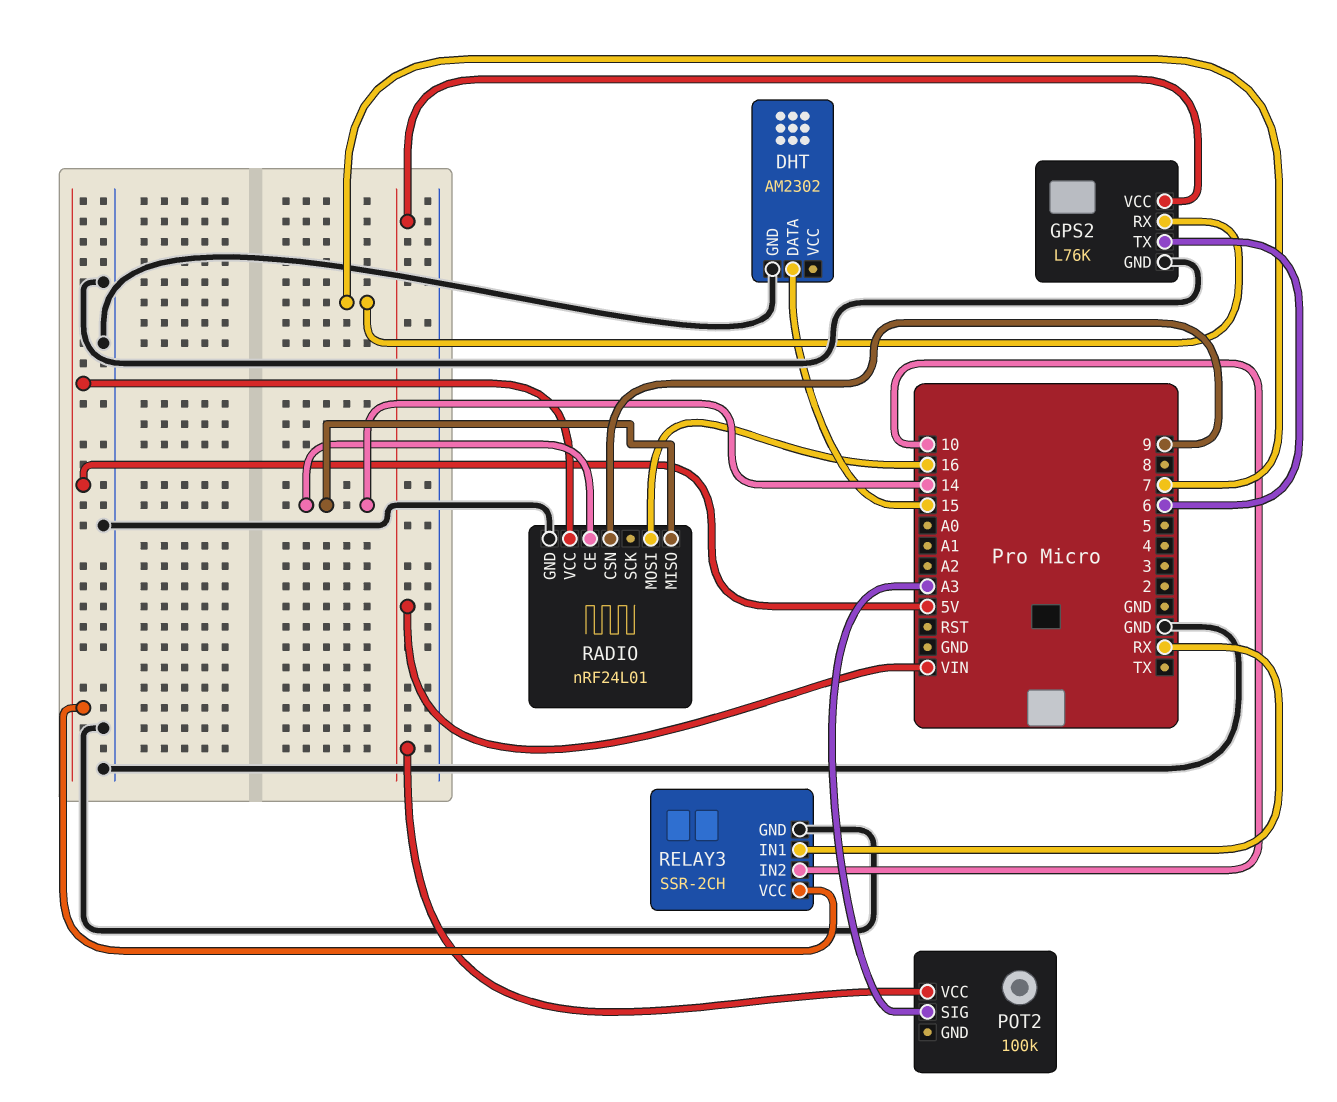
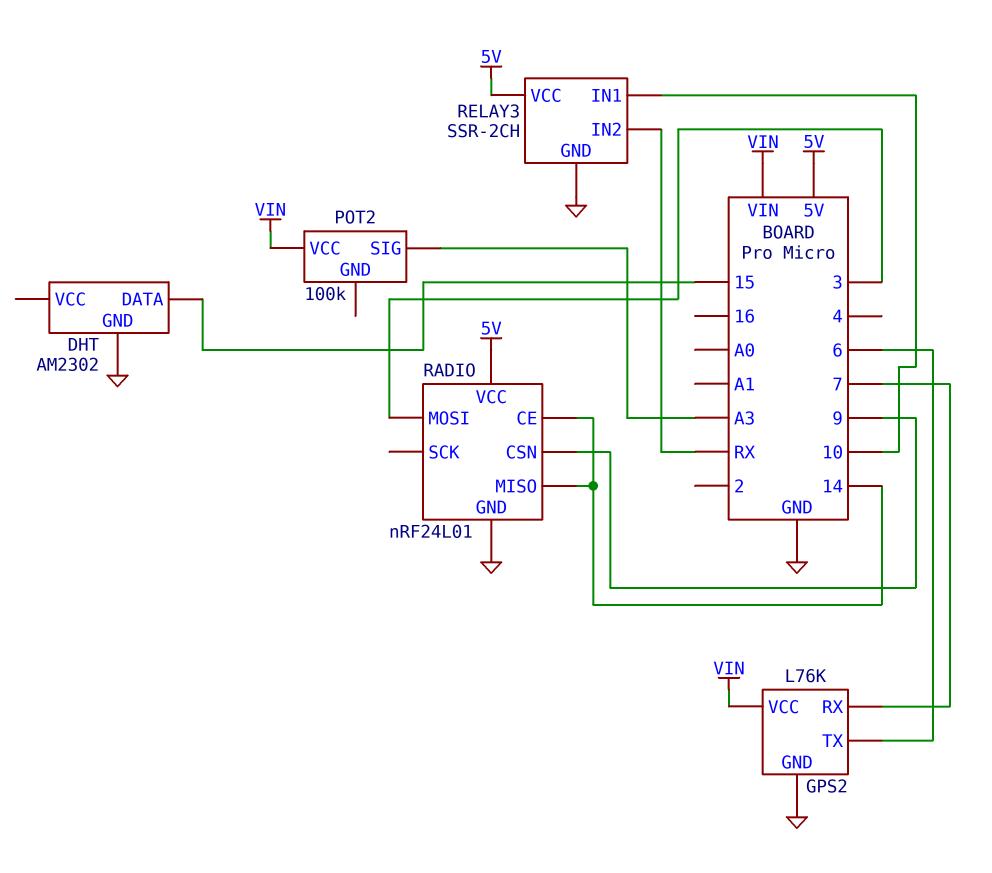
RADIO pin MOSI: 16 -> 3
RELAY3 pin IN1: RX -> 10
RELAY3 pin IN2: 10 -> RX

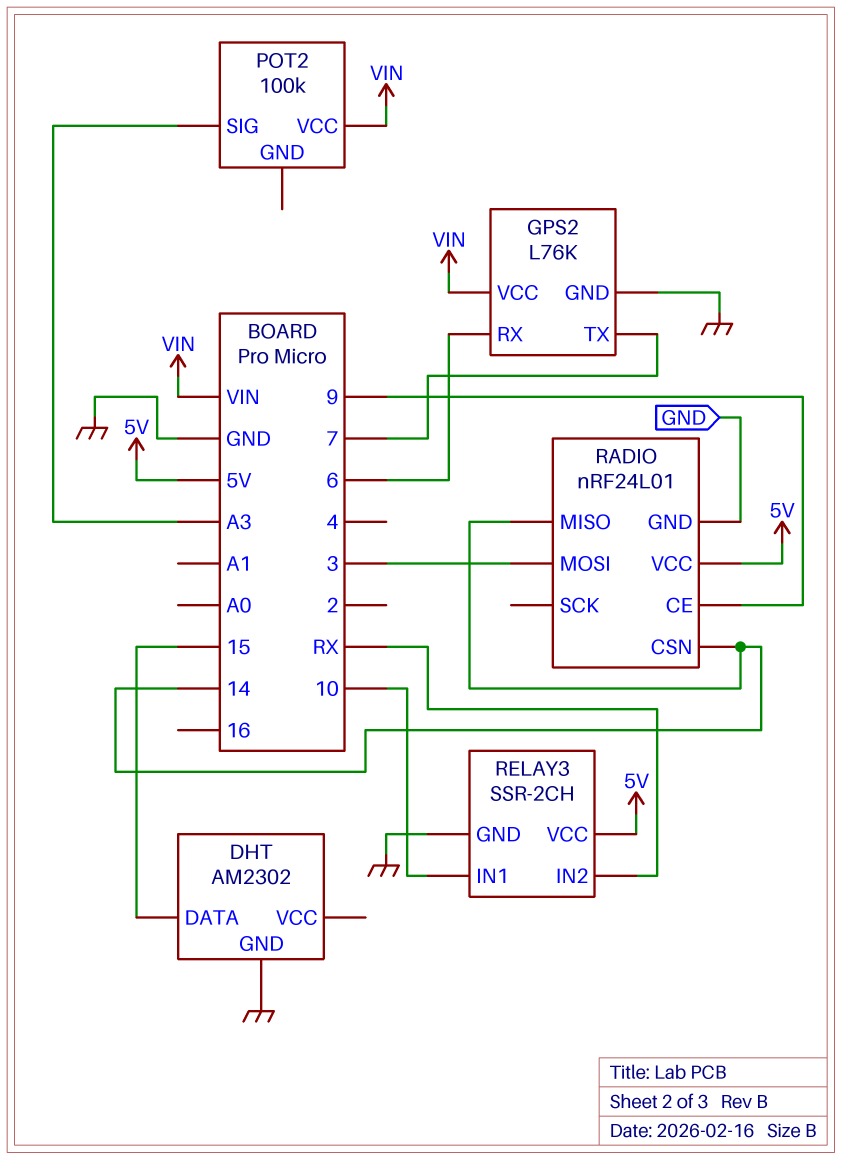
GPS2 pin RX: 7 -> 6
GPS2 pin TX: 6 -> 7
RADIO pin CE: 14 -> 9
RADIO pin CSN: 9 -> 14

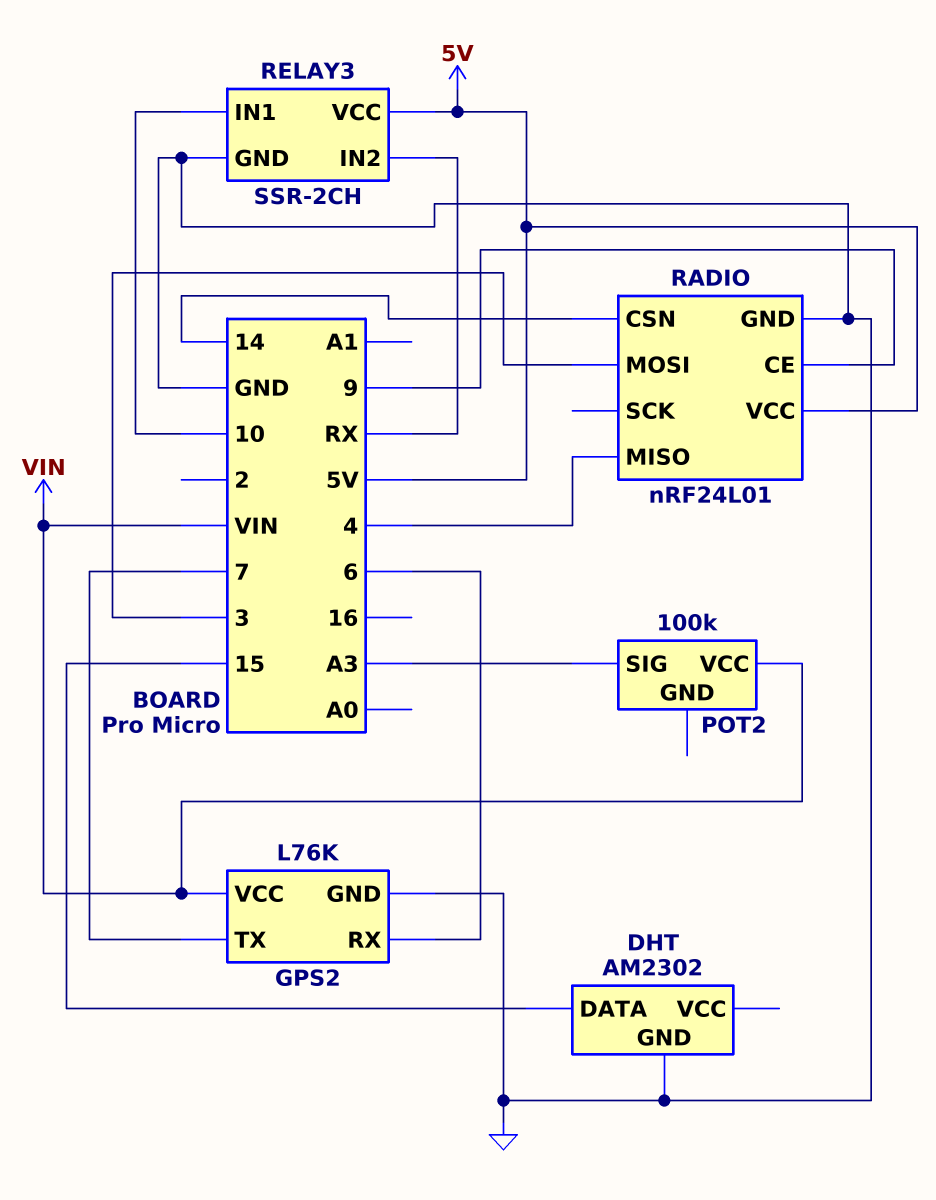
RADIO pin MISO: 14 -> 4

